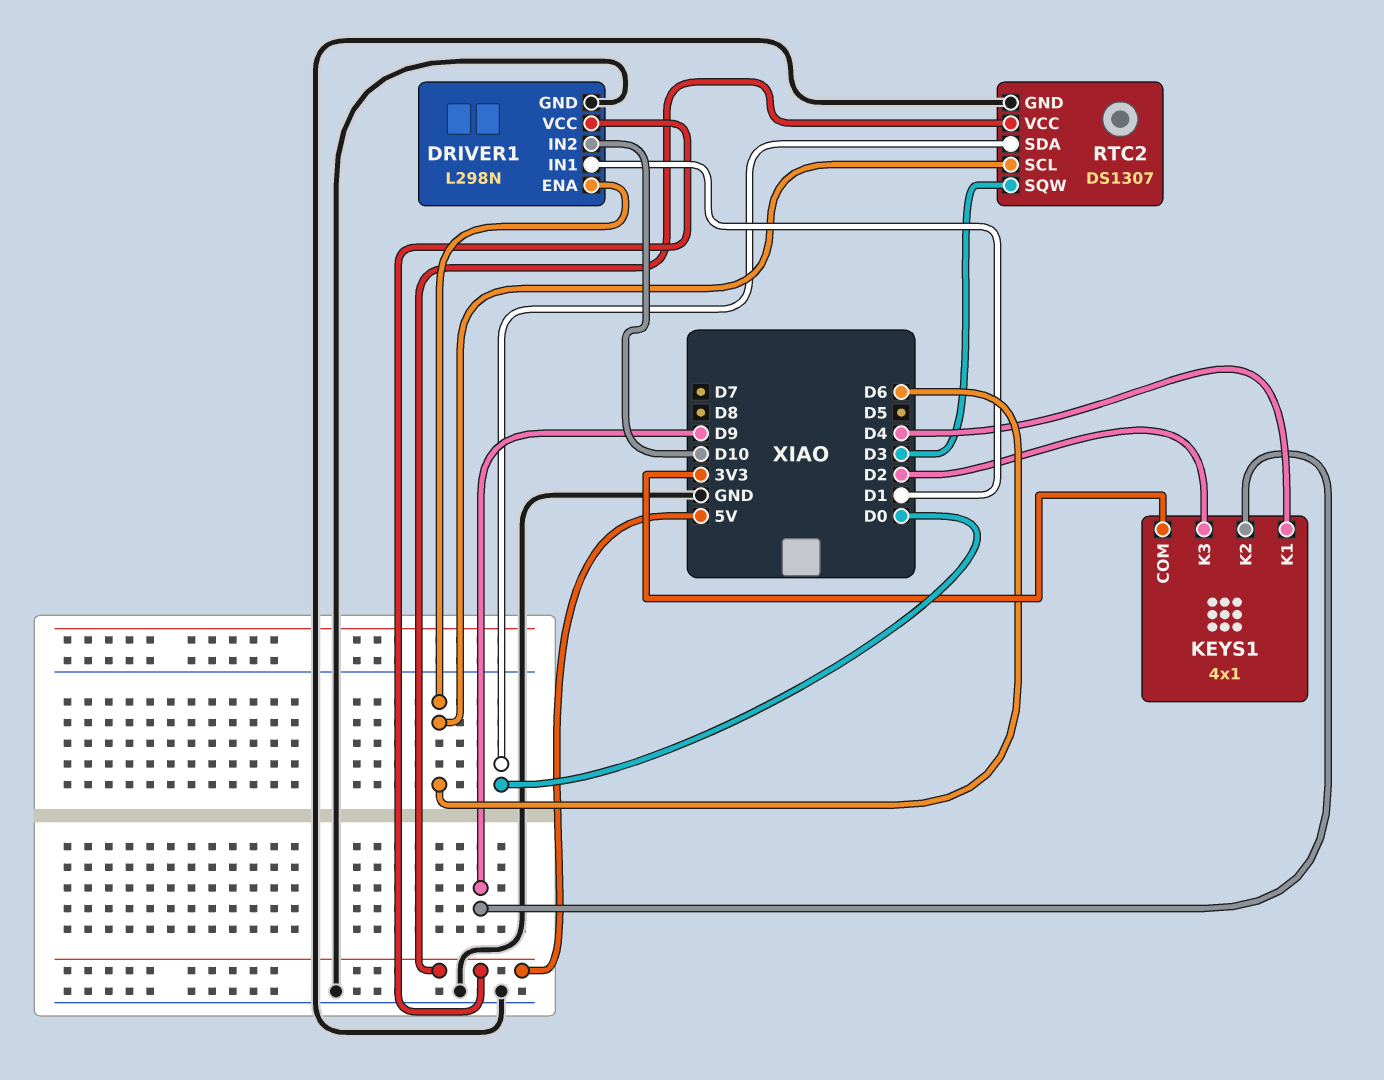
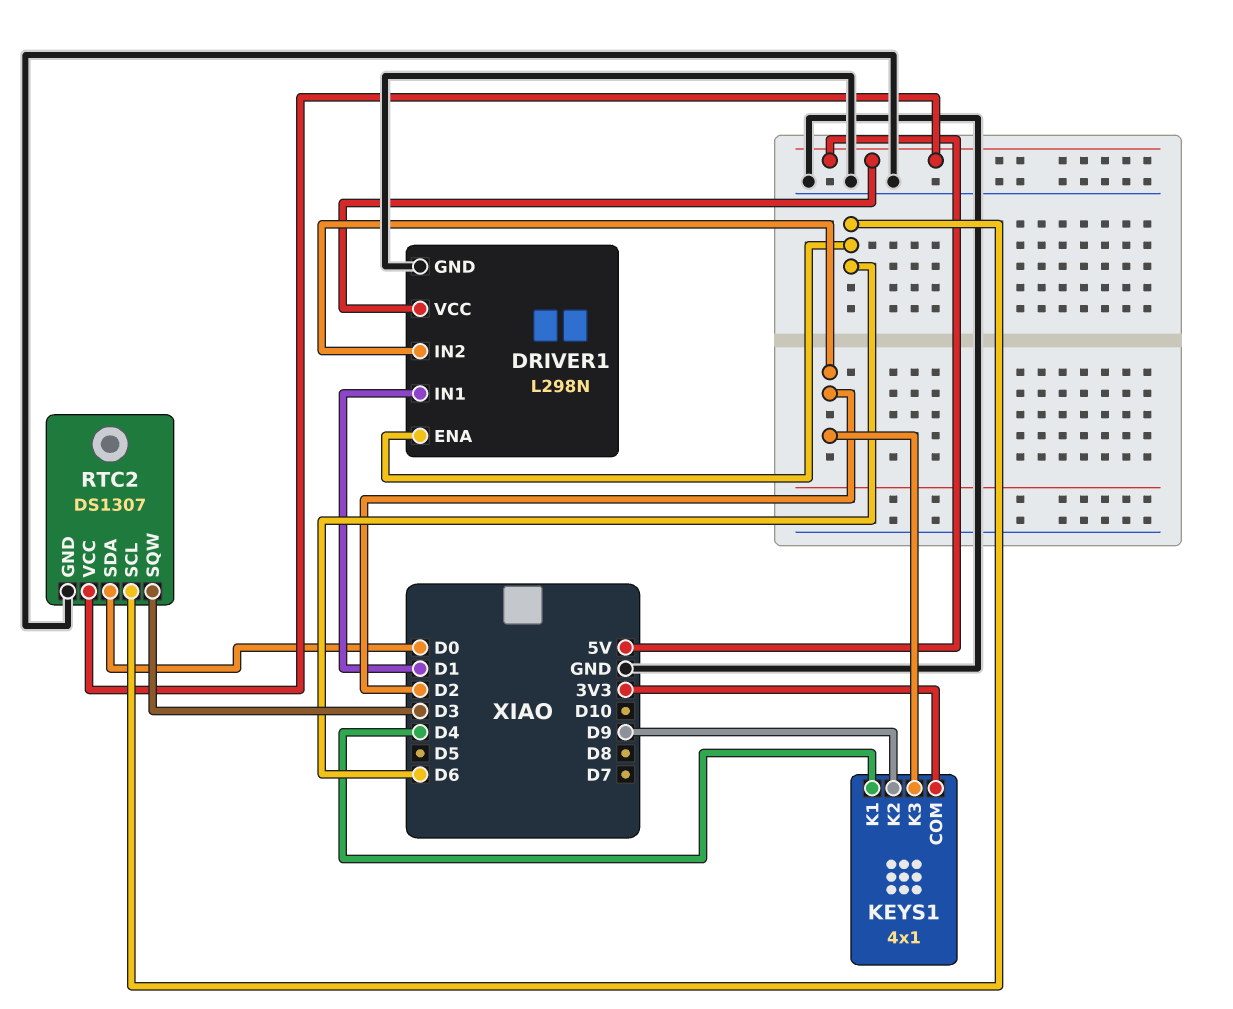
DRIVER1 pin IN2: D10 -> D2

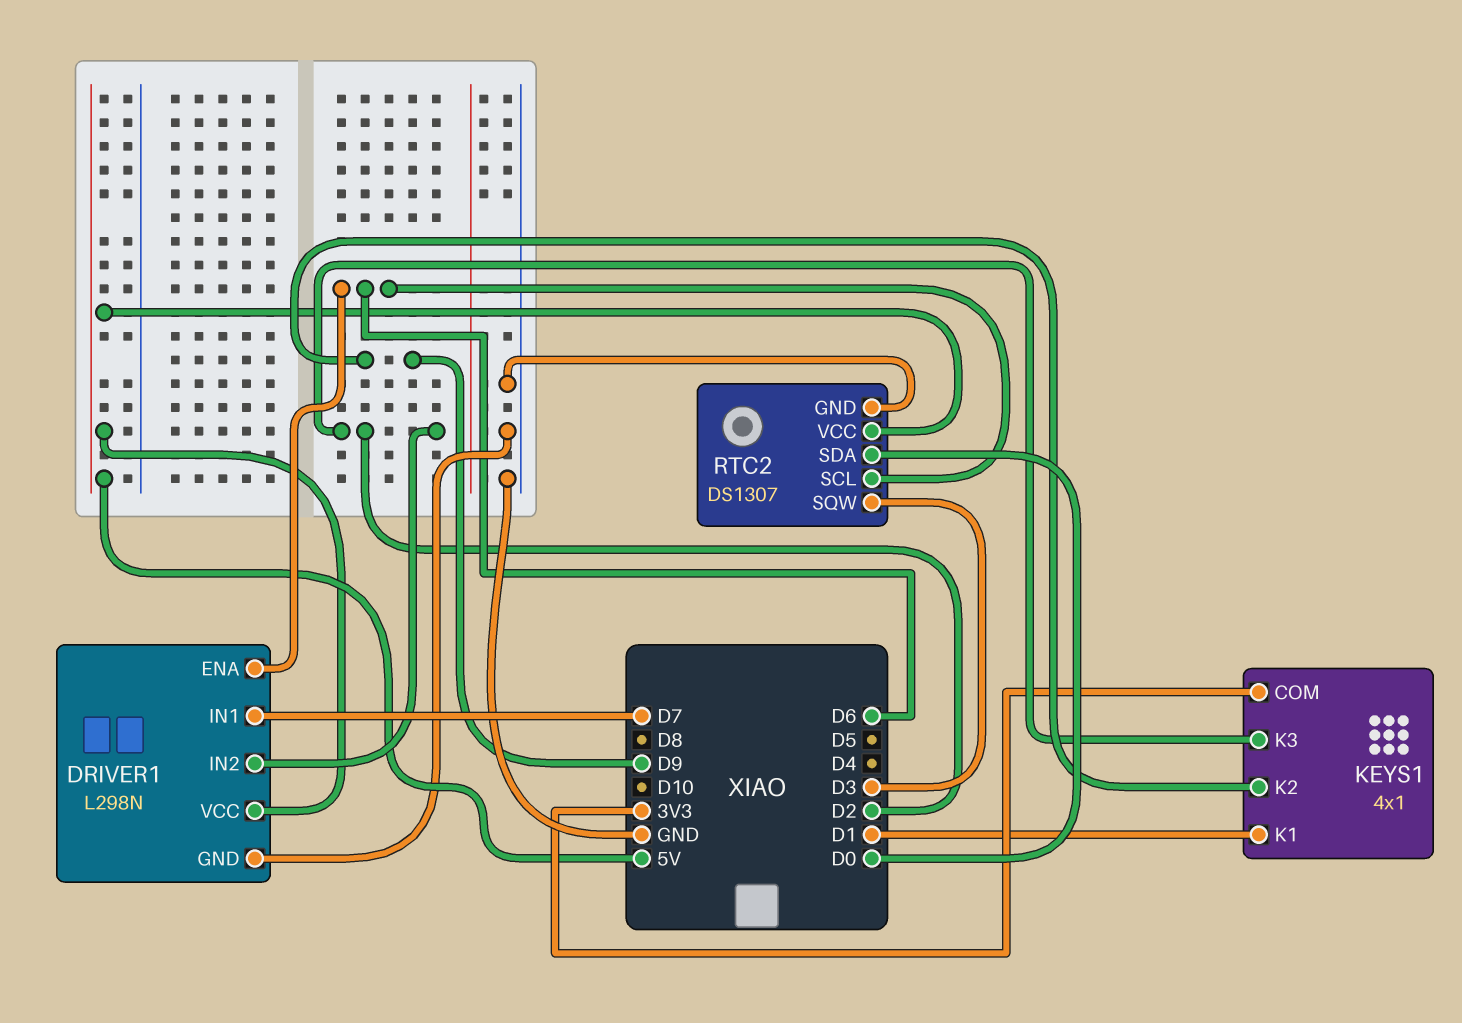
DRIVER1 pin IN1: D1 -> D7
KEYS1 pin K1: D4 -> D1

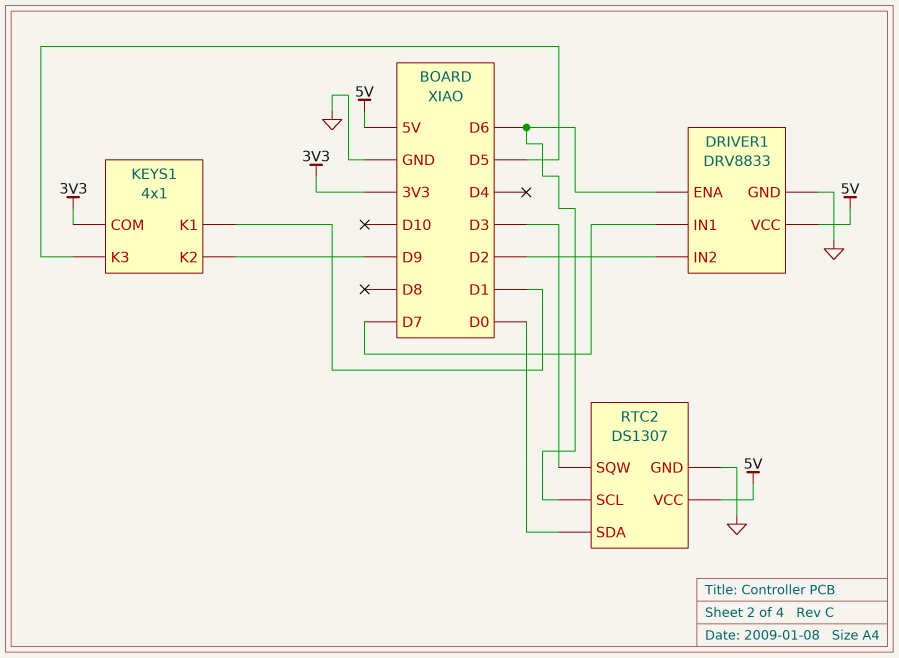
DRIVER1: L298N -> DRV8833
KEYS1 pin K3: D2 -> D5

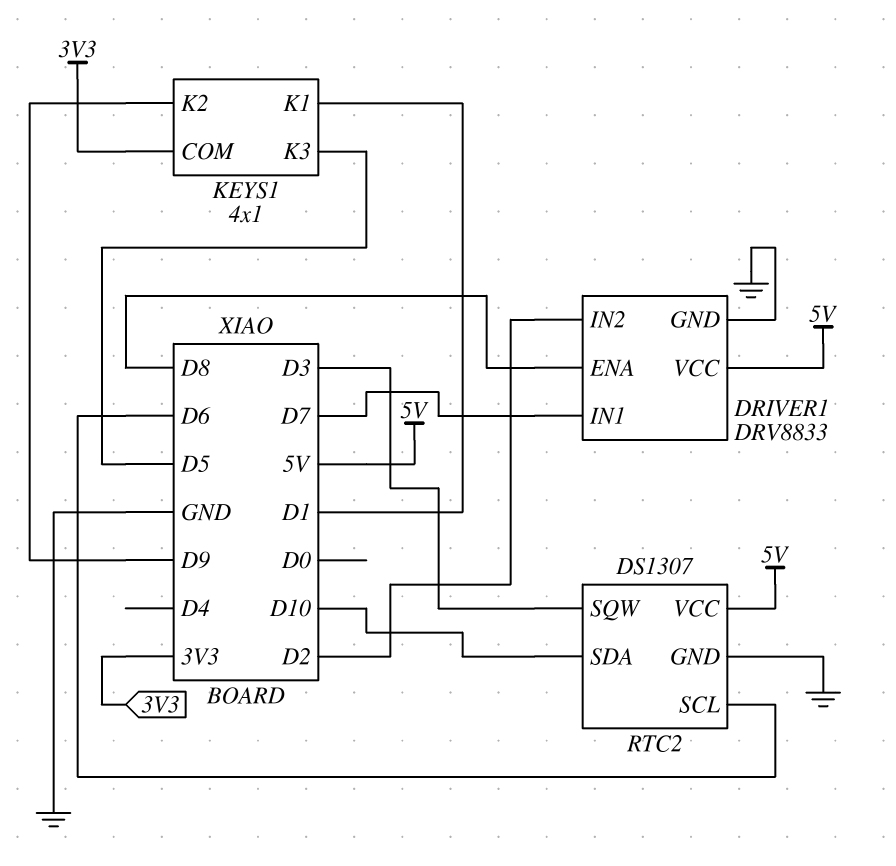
DRIVER1 pin ENA: D6 -> D8
RTC2 pin SDA: D0 -> D10

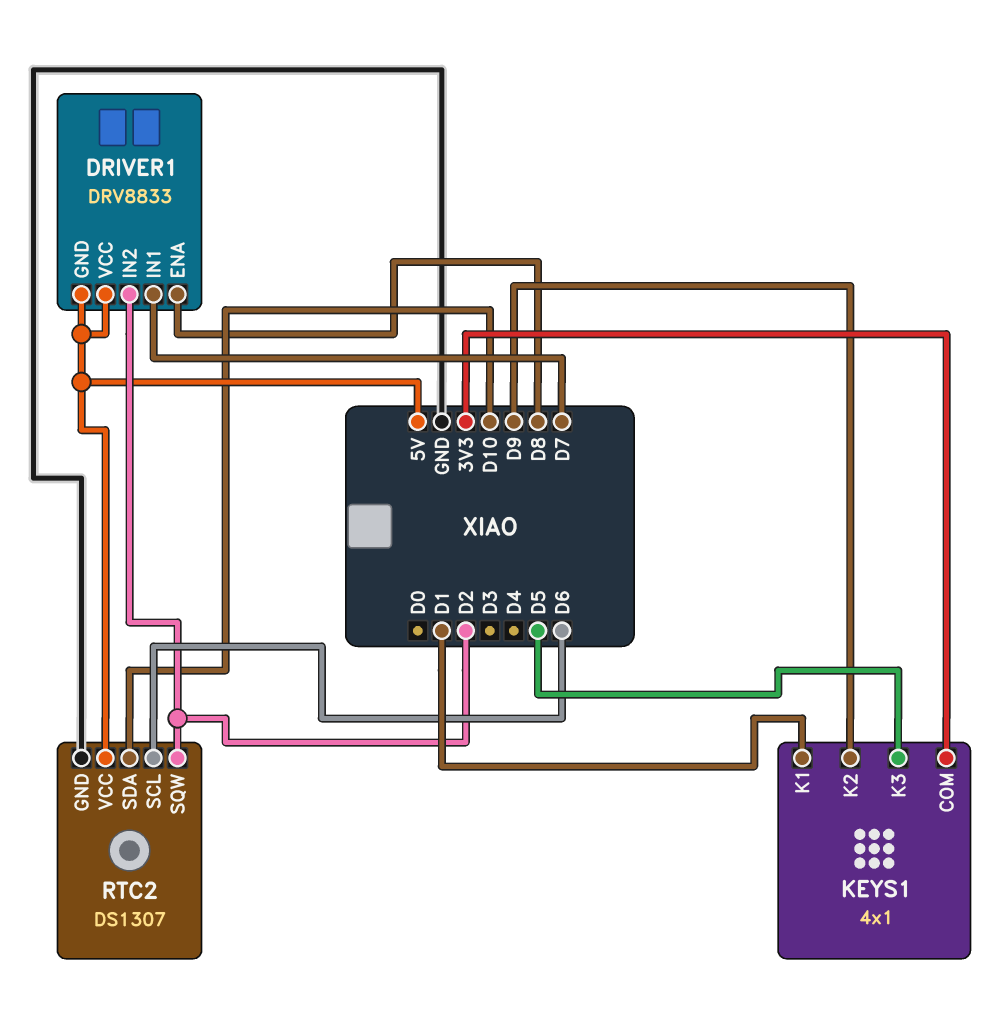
DRIVER1 pin GND: GND -> 5V
RTC2 pin SQW: D3 -> D2

